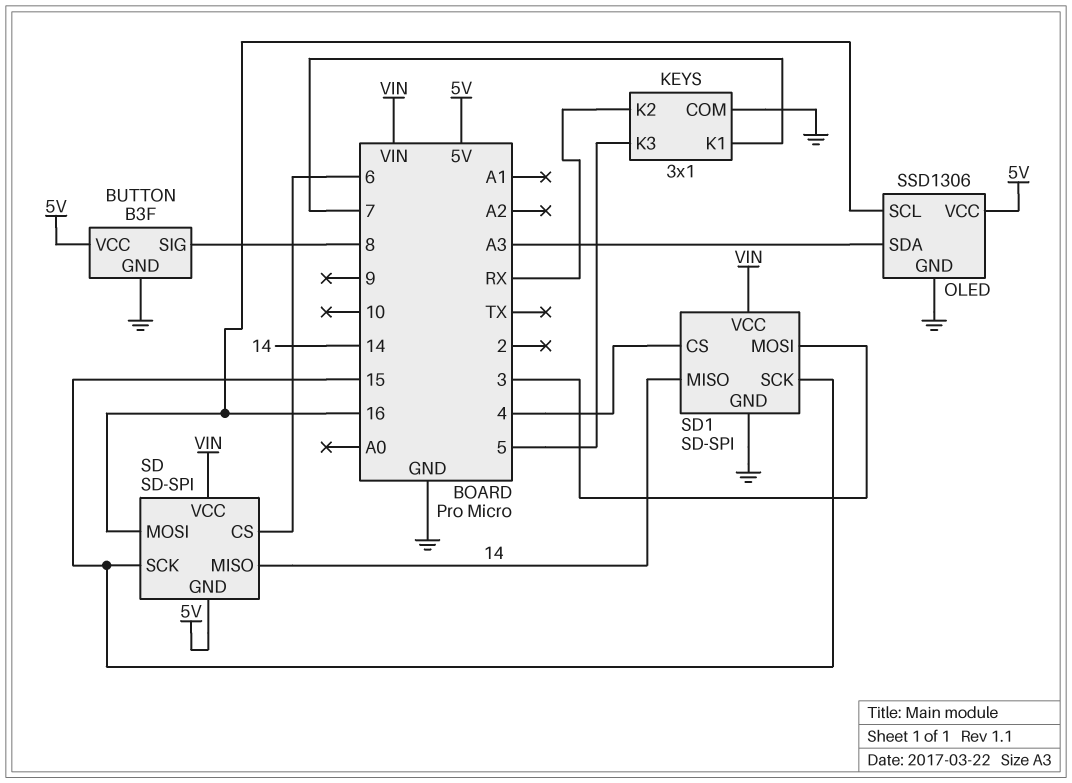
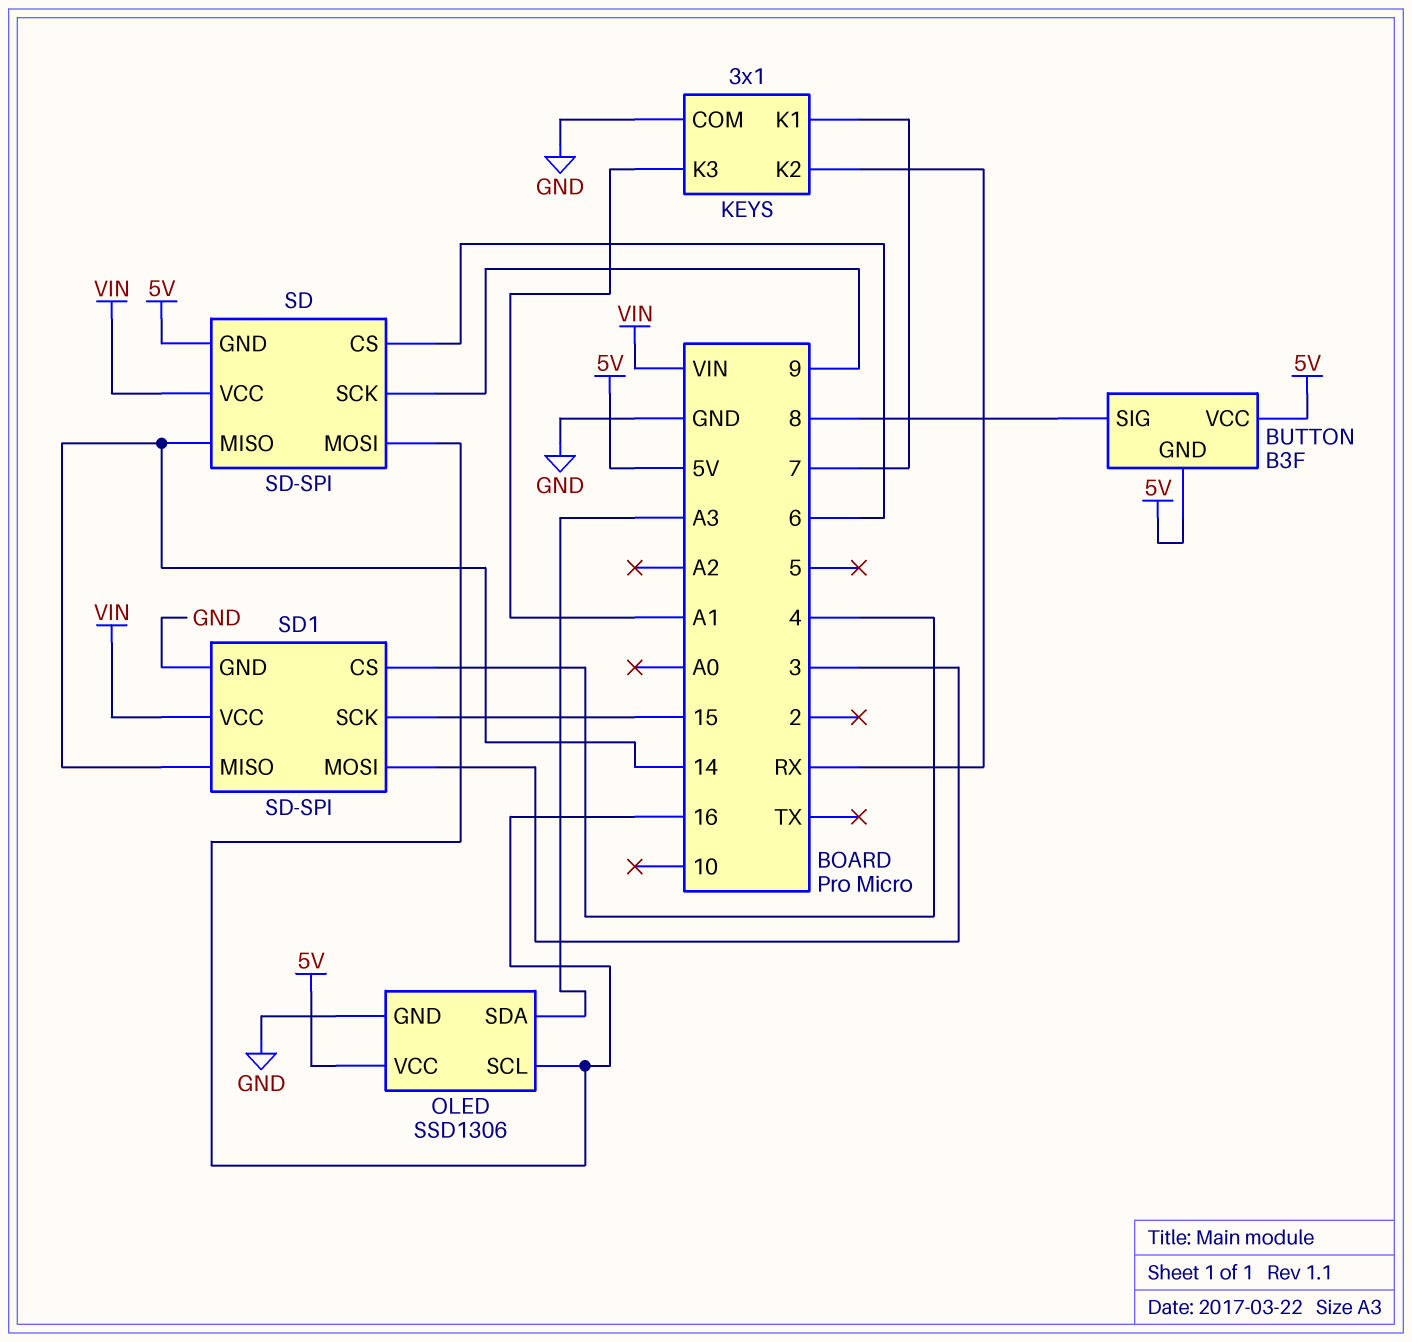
BUTTON pin GND: GND -> 5V
KEYS pin K3: 5 -> A1
SD pin SCK: 15 -> 9

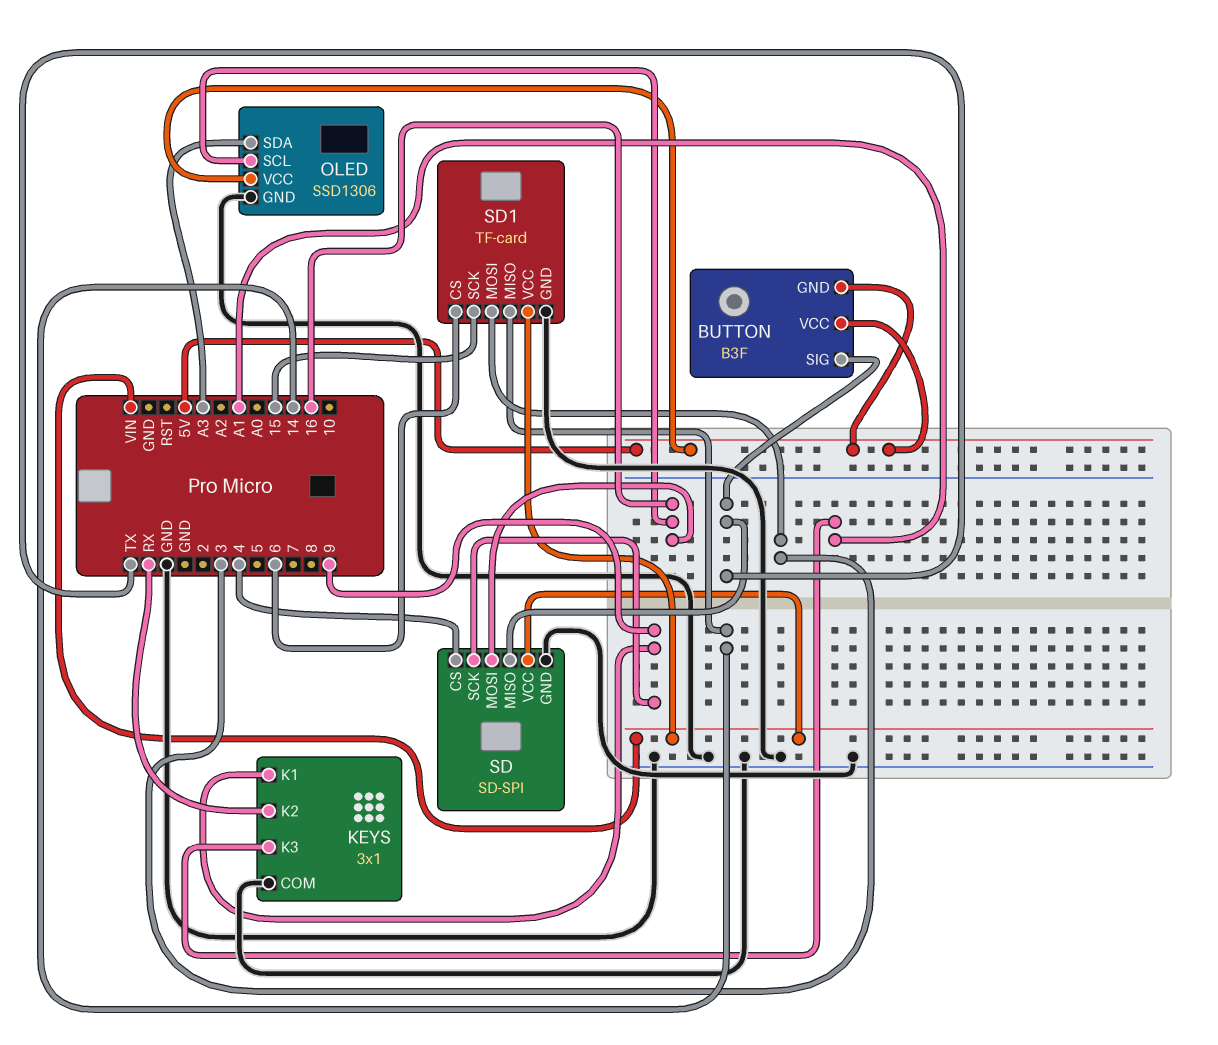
BUTTON pin SIG: 8 -> TX
KEYS pin K1: 7 -> 9
SD pin CS: 6 -> 4
SD pin GND: 5V -> GND
SD pin MISO: 14 -> TX
SD1: SD-SPI -> TF-card
SD1 pin CS: 4 -> 6

